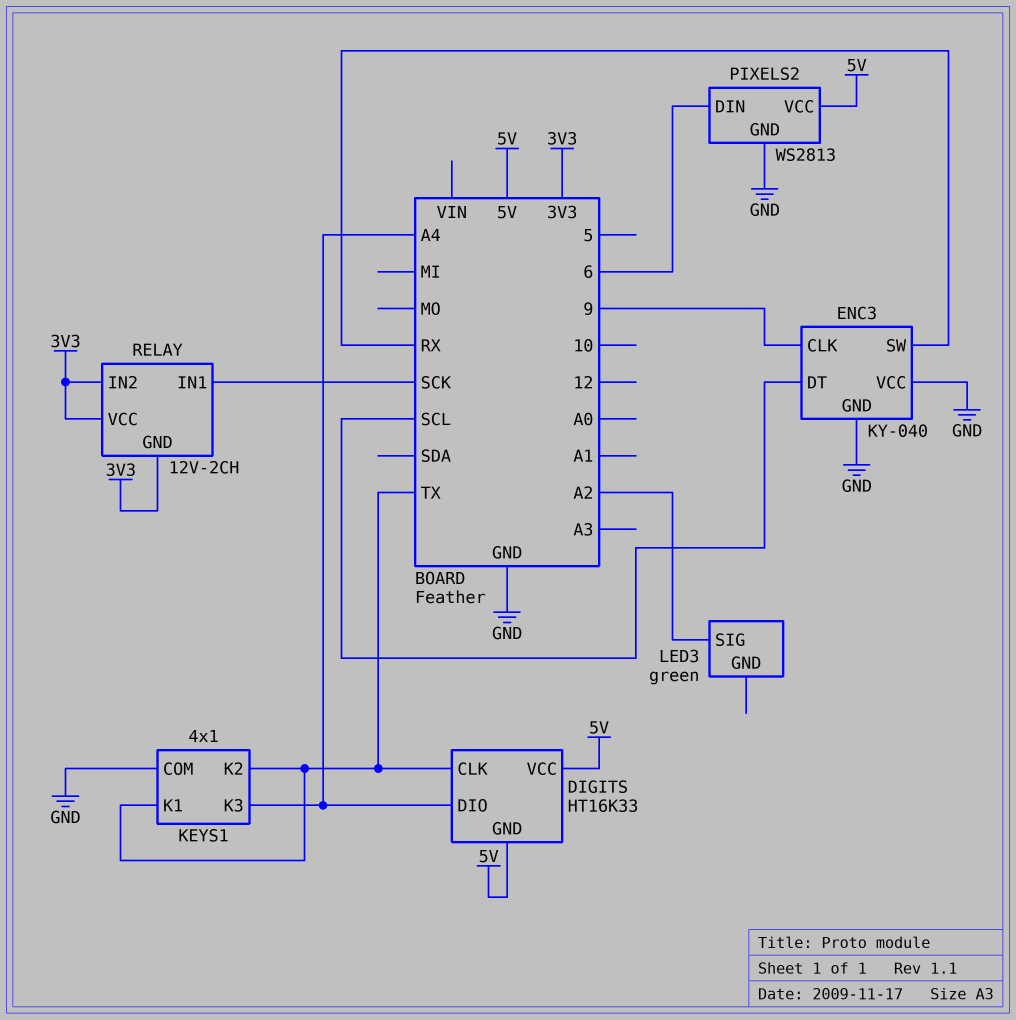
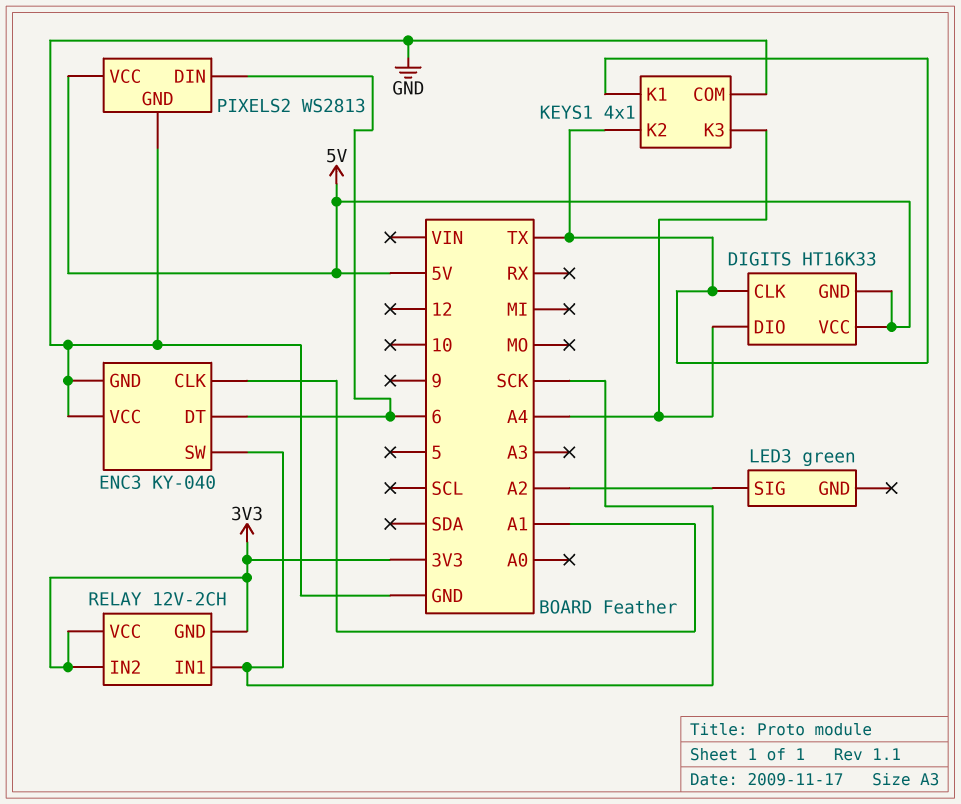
ENC3 pin CLK: 9 -> A1
ENC3 pin DT: SCL -> 6
ENC3 pin SW: RX -> SCK

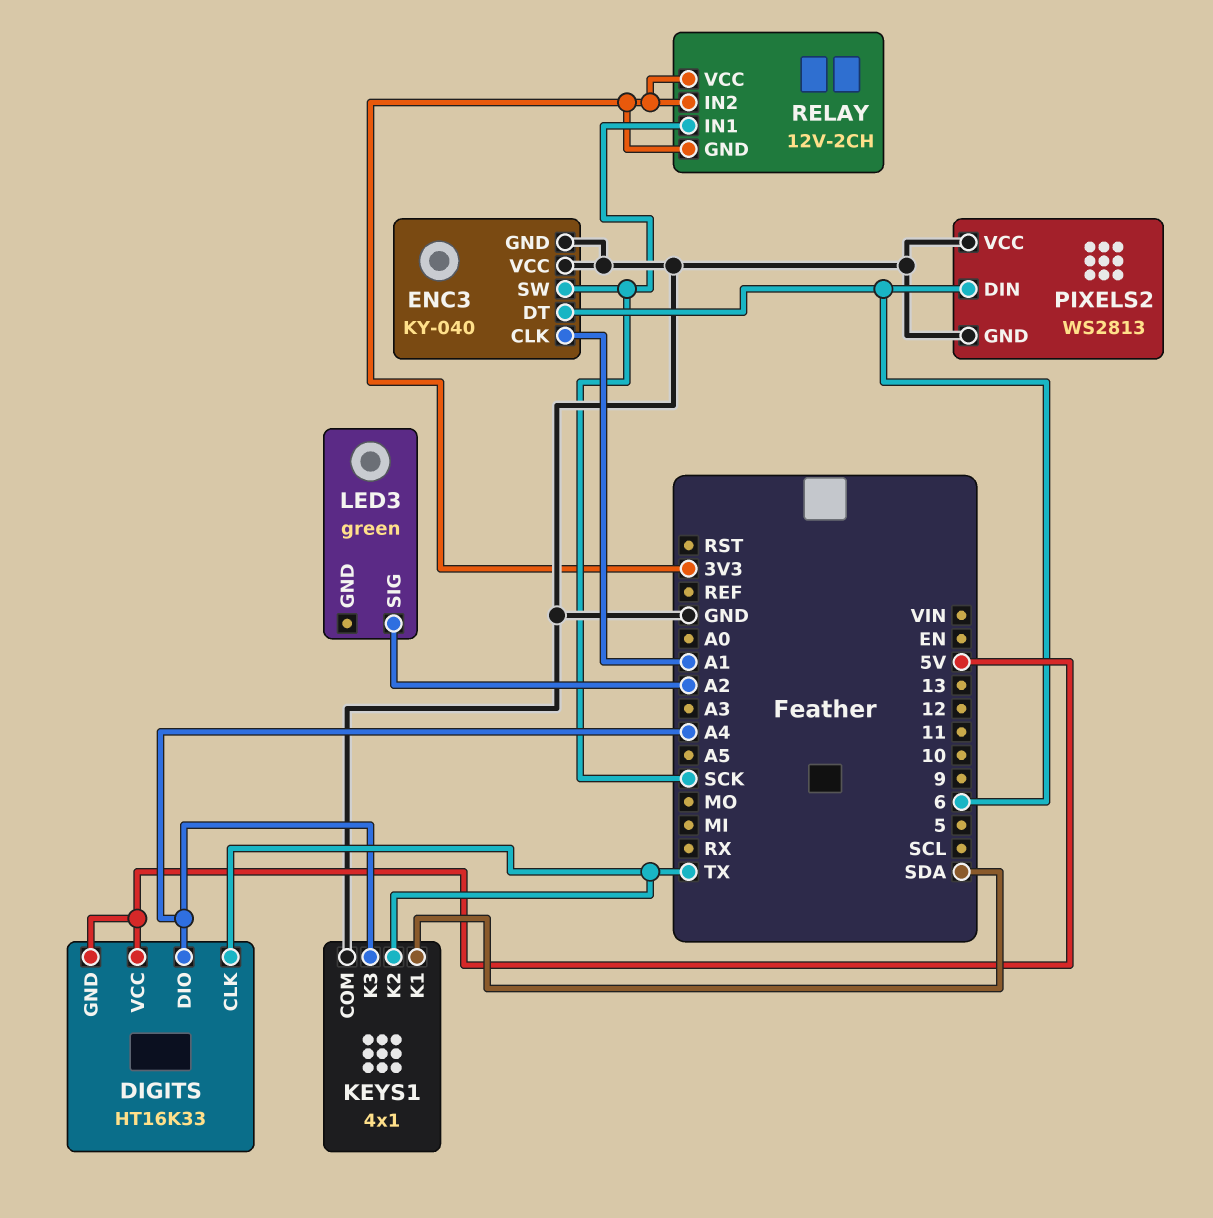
KEYS1 pin K1: TX -> SDA
PIXELS2 pin VCC: 5V -> GND

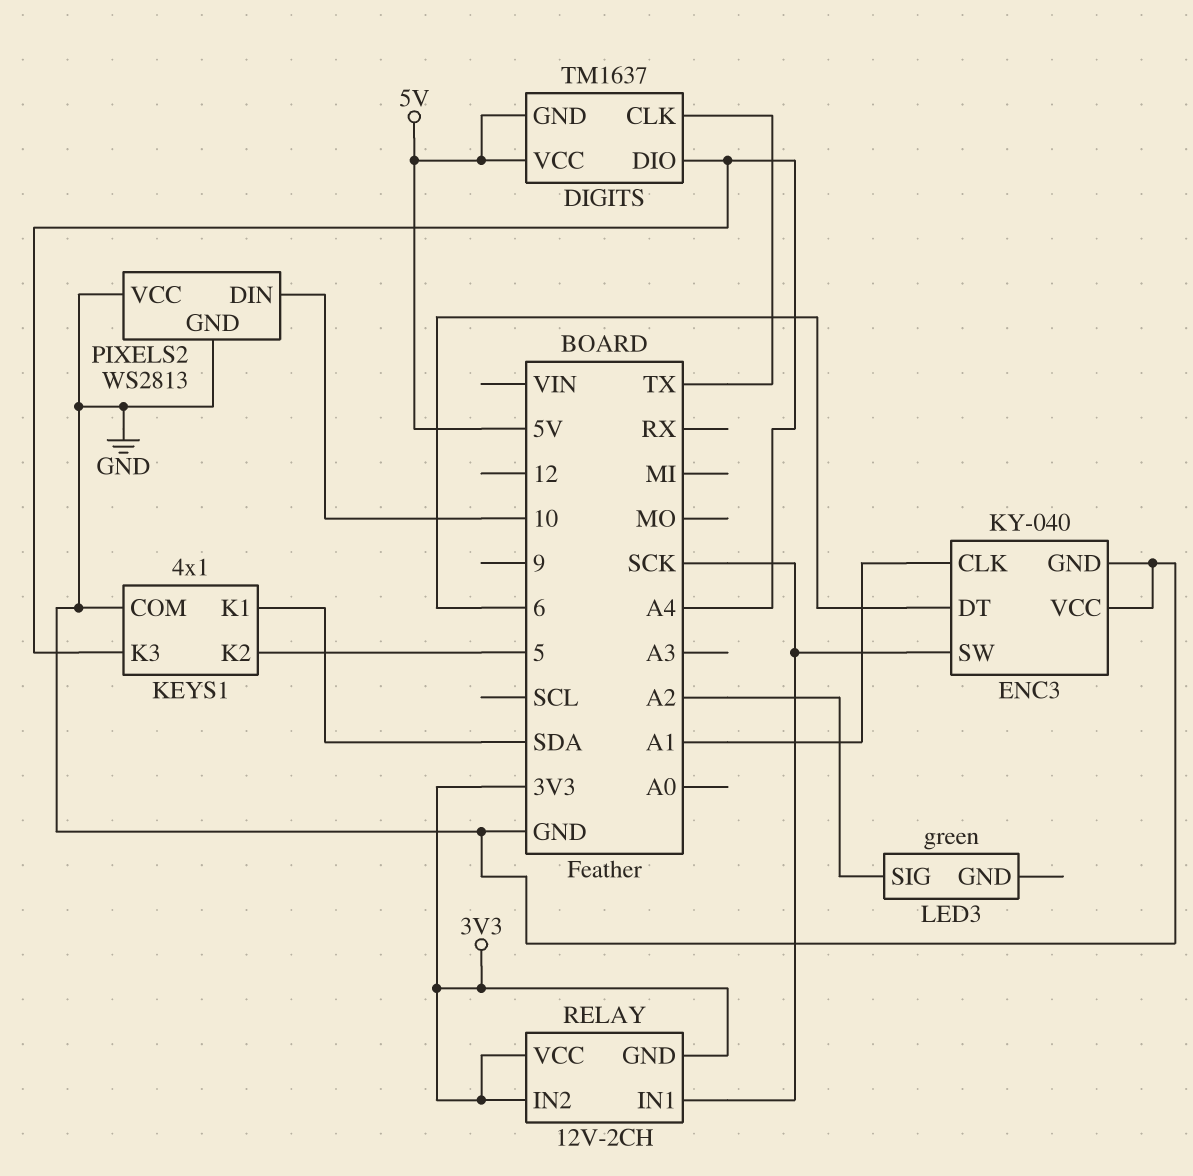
DIGITS: HT16K33 -> TM1637
KEYS1 pin K2: TX -> 5
PIXELS2 pin DIN: 6 -> 10

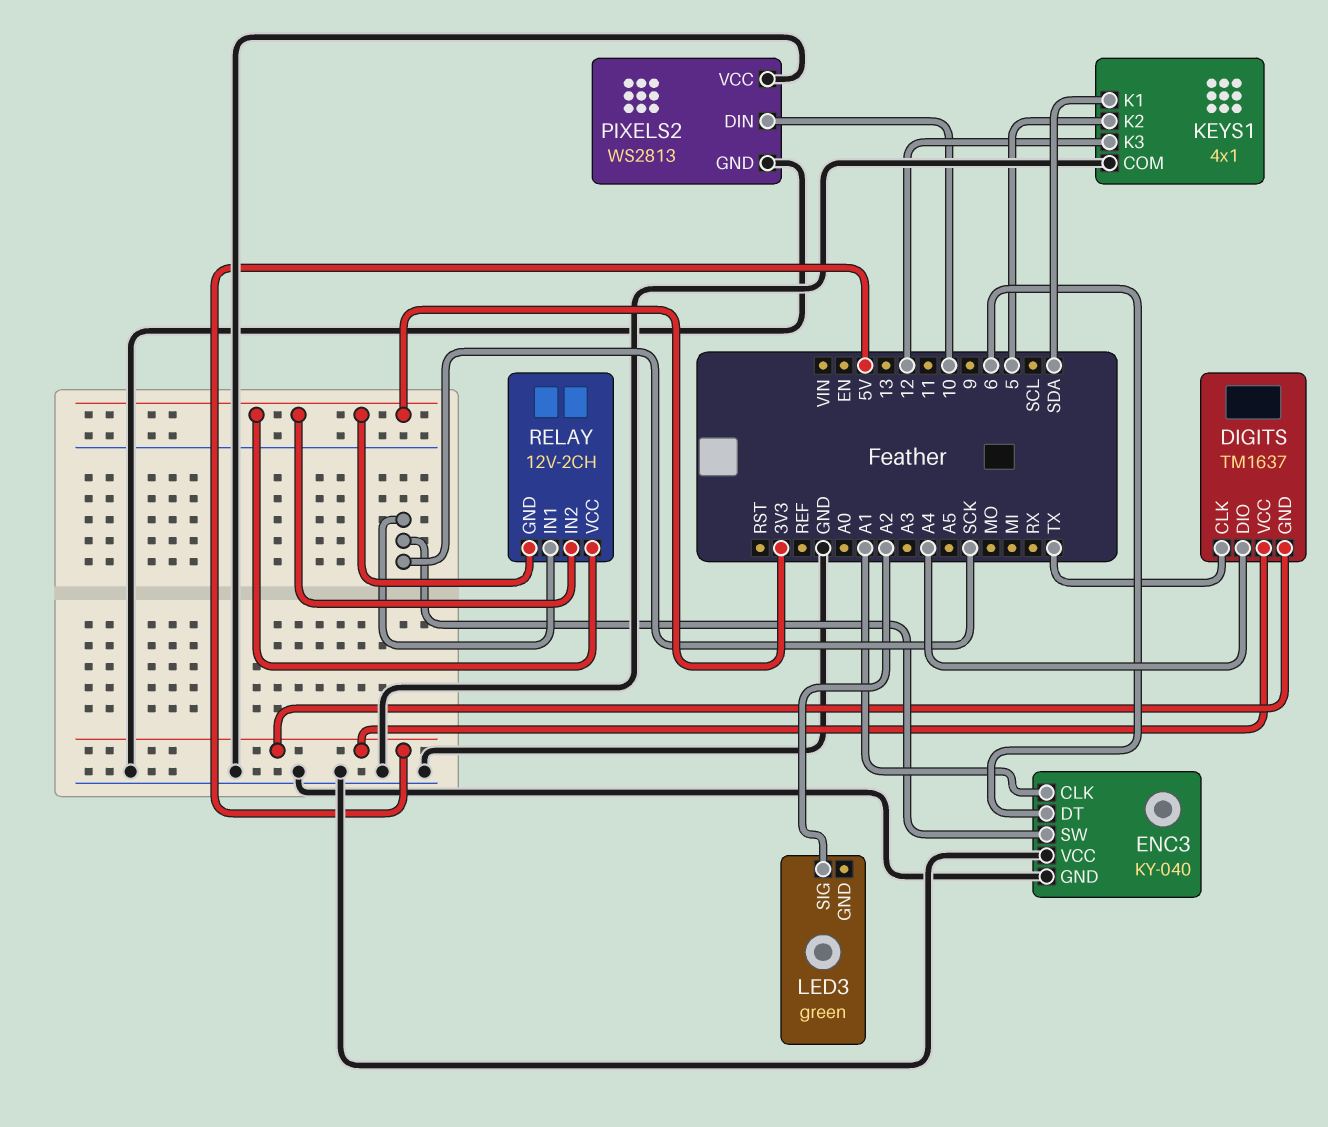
KEYS1 pin K3: A4 -> 12

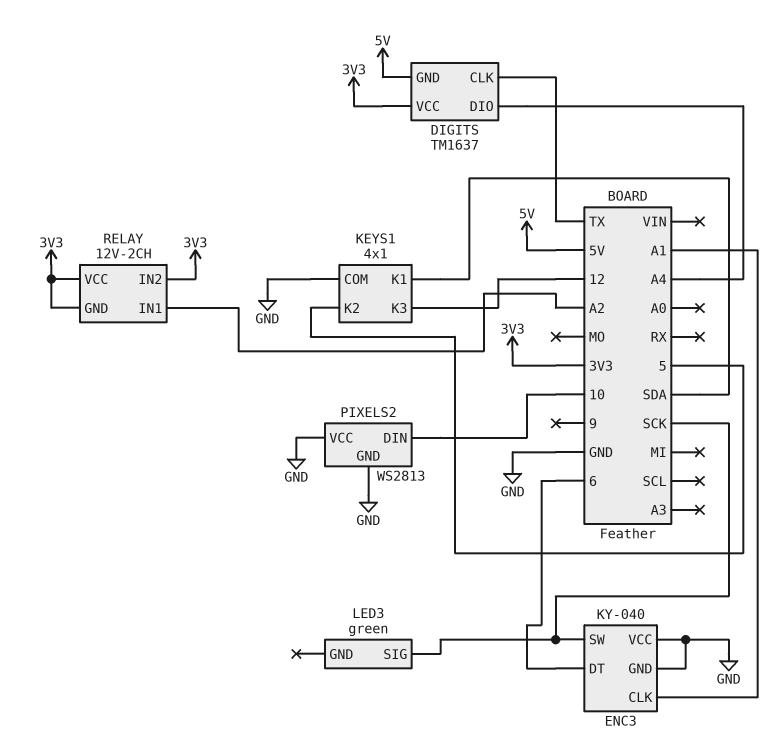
DIGITS pin VCC: 5V -> 3V3
LED3 pin SIG: A2 -> SCK
RELAY pin IN1: SCK -> A2

